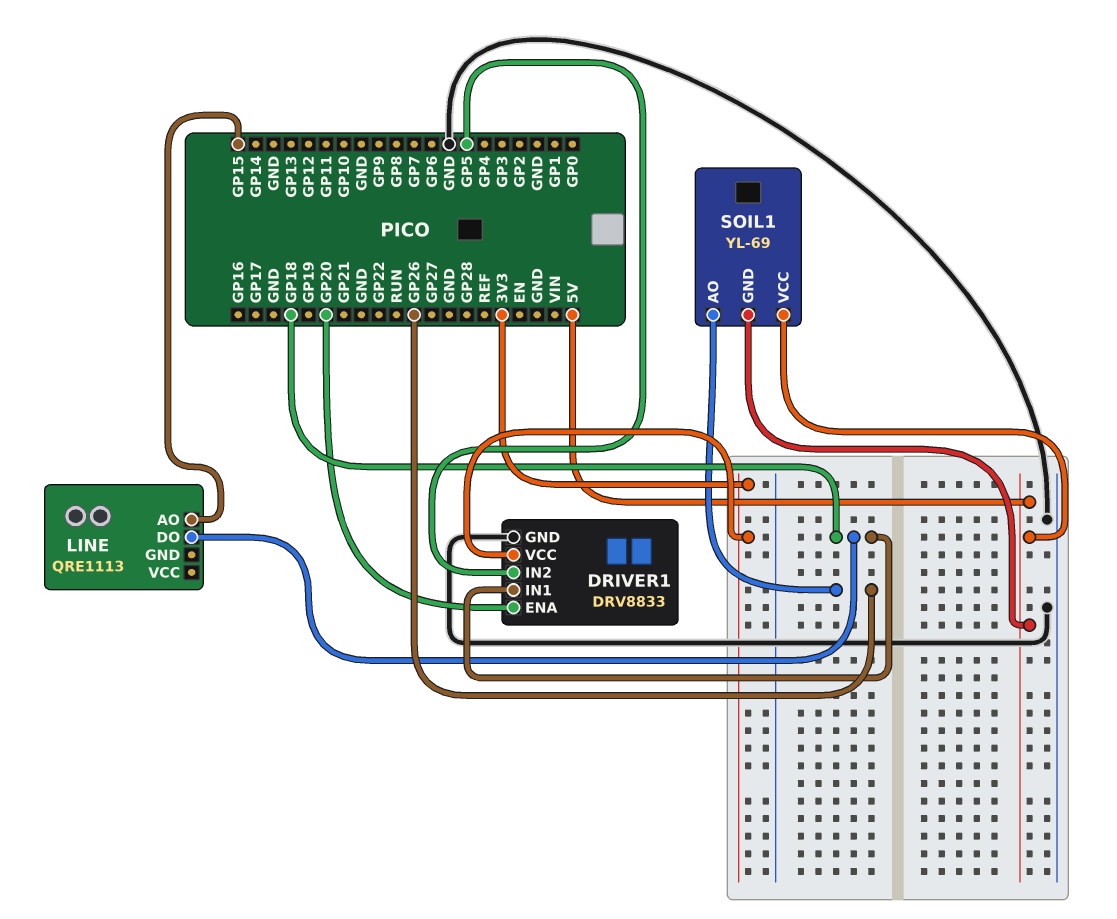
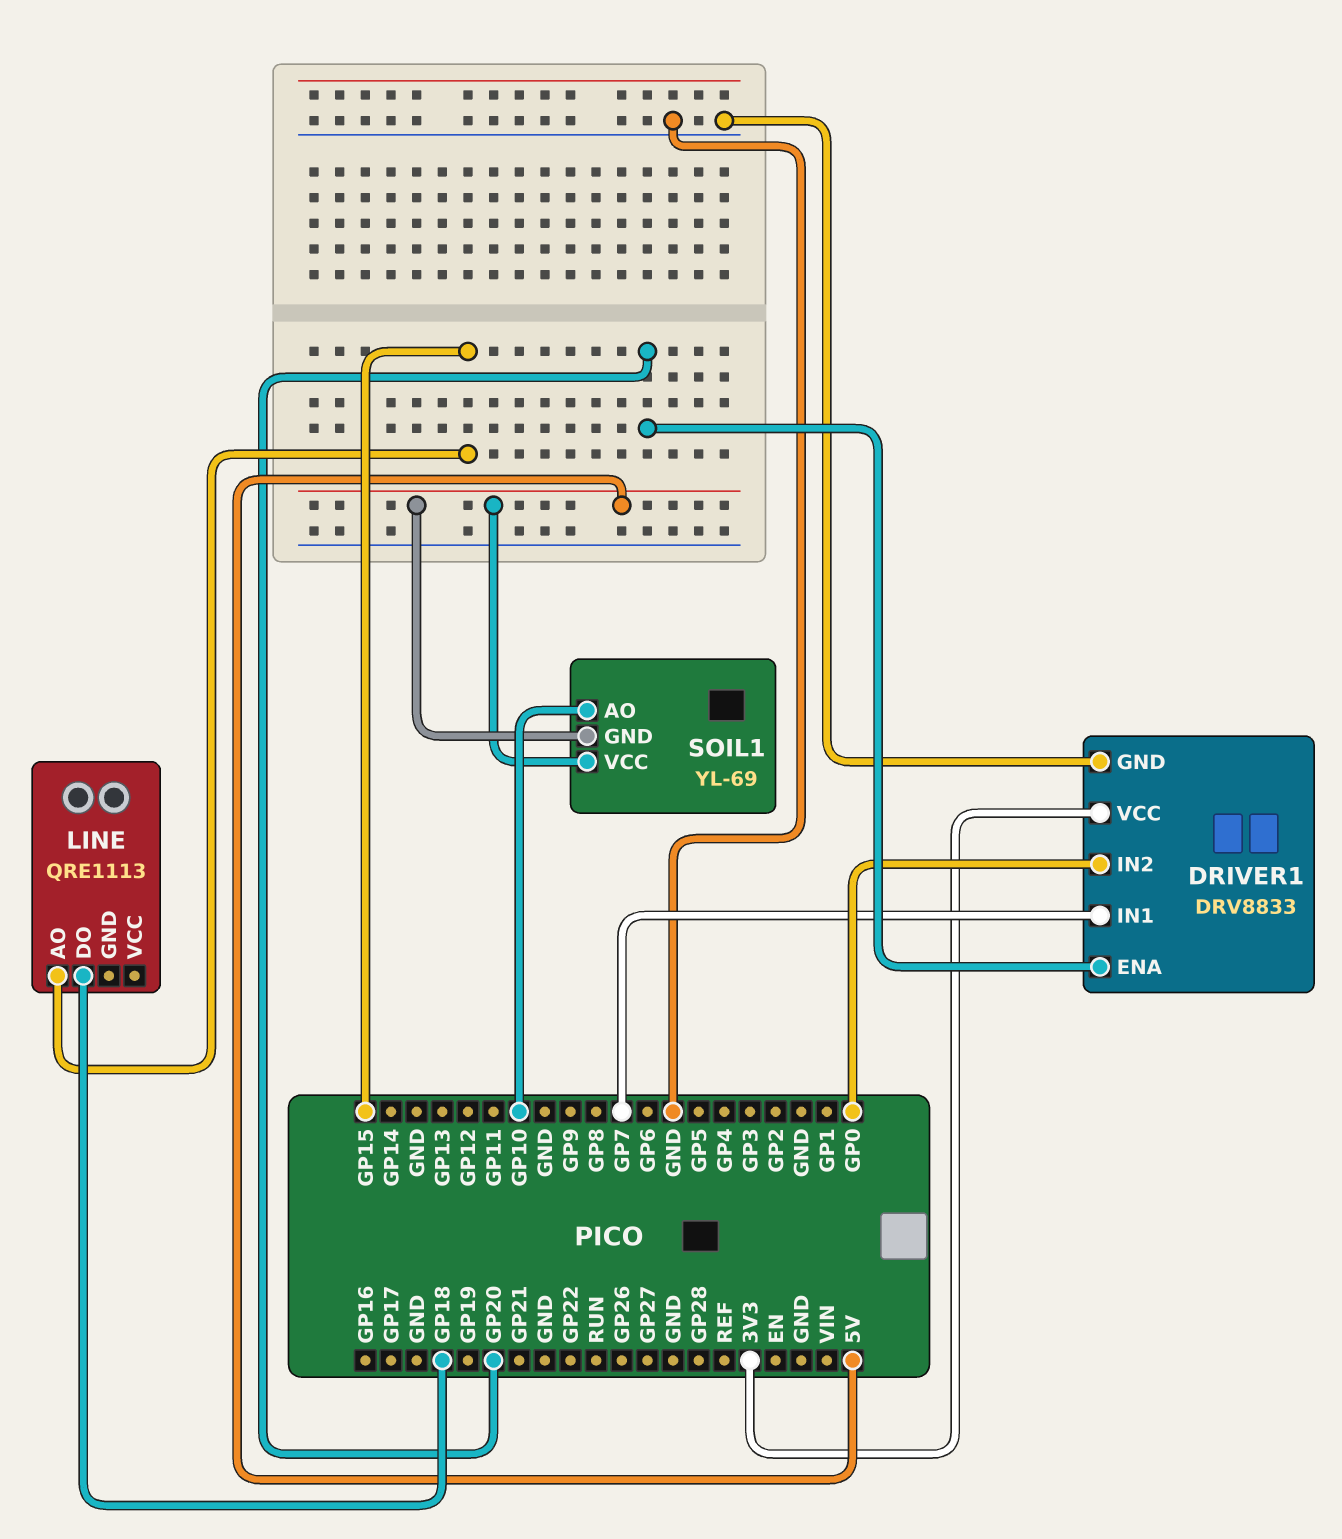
DRIVER1 pin IN1: GP18 -> GP7
DRIVER1 pin IN2: GP5 -> GP0
SOIL1 pin AO: GP26 -> GP10

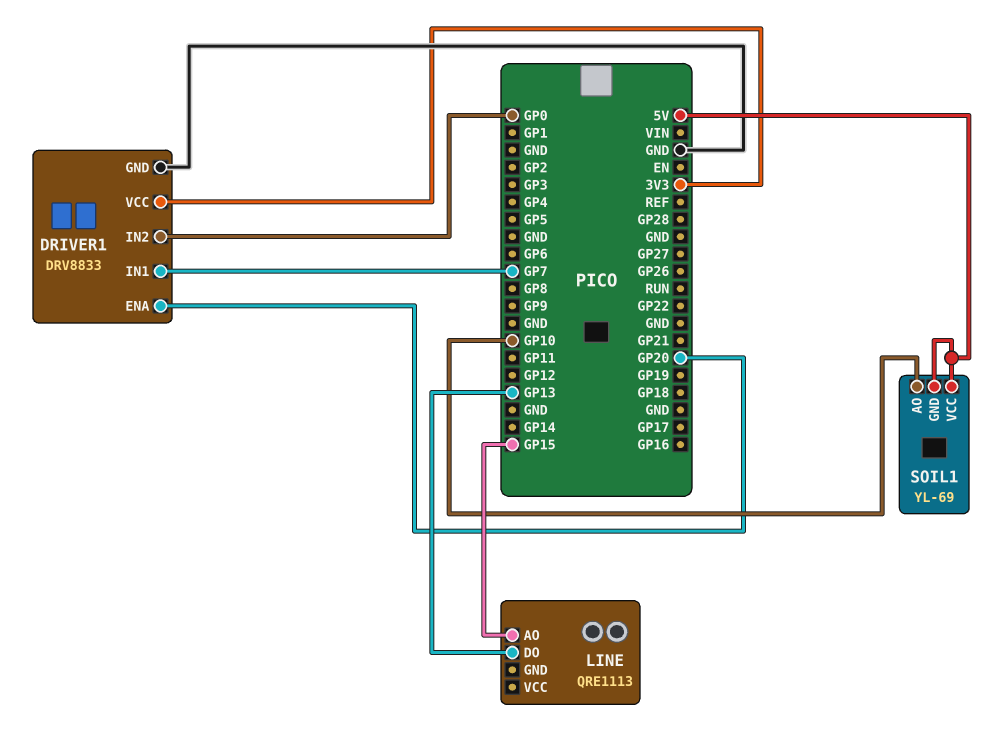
LINE pin DO: GP18 -> GP13

